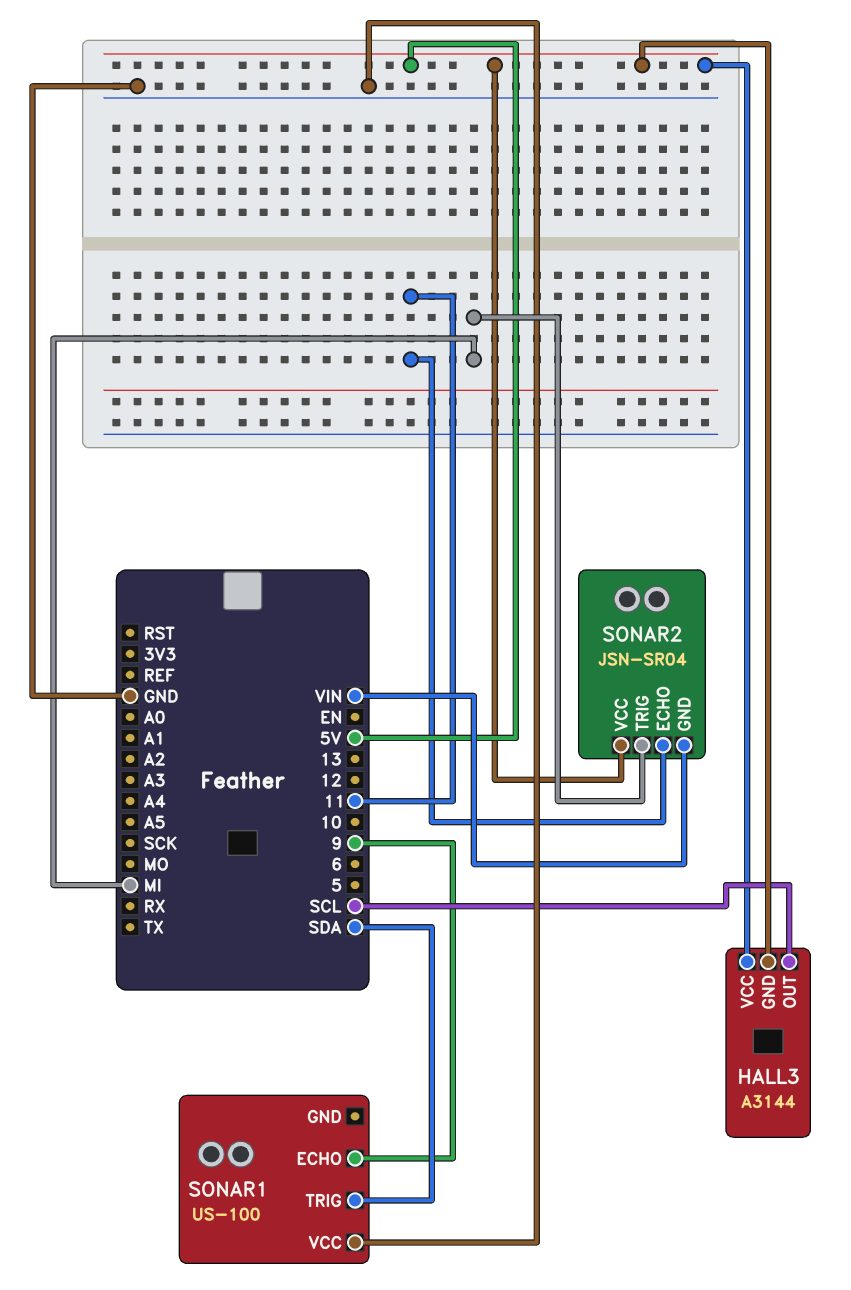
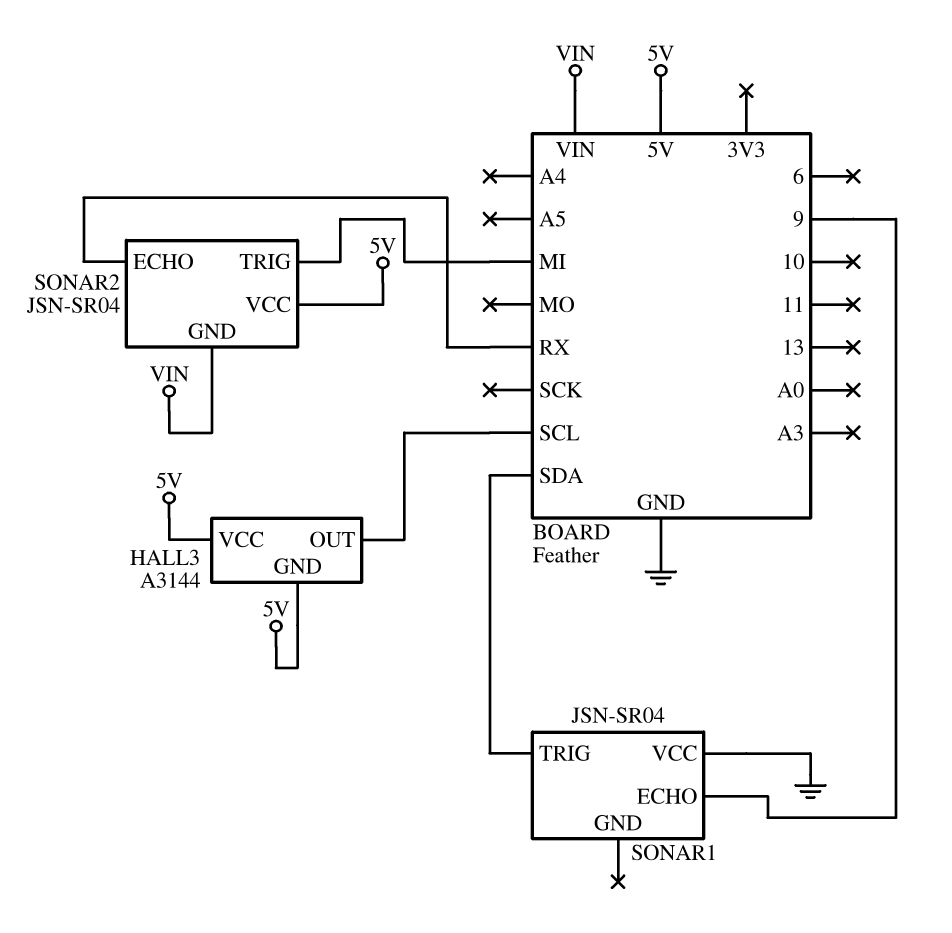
SONAR1: US-100 -> JSN-SR04
SONAR2 pin ECHO: 11 -> RX

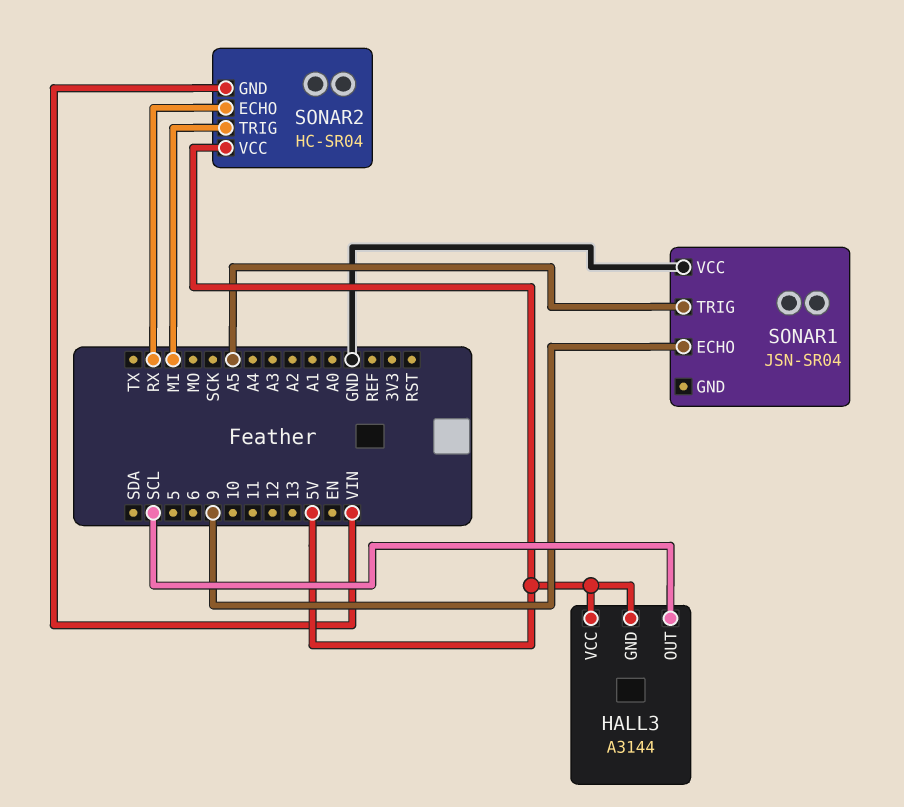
SONAR1 pin TRIG: SDA -> A5
SONAR2: JSN-SR04 -> HC-SR04

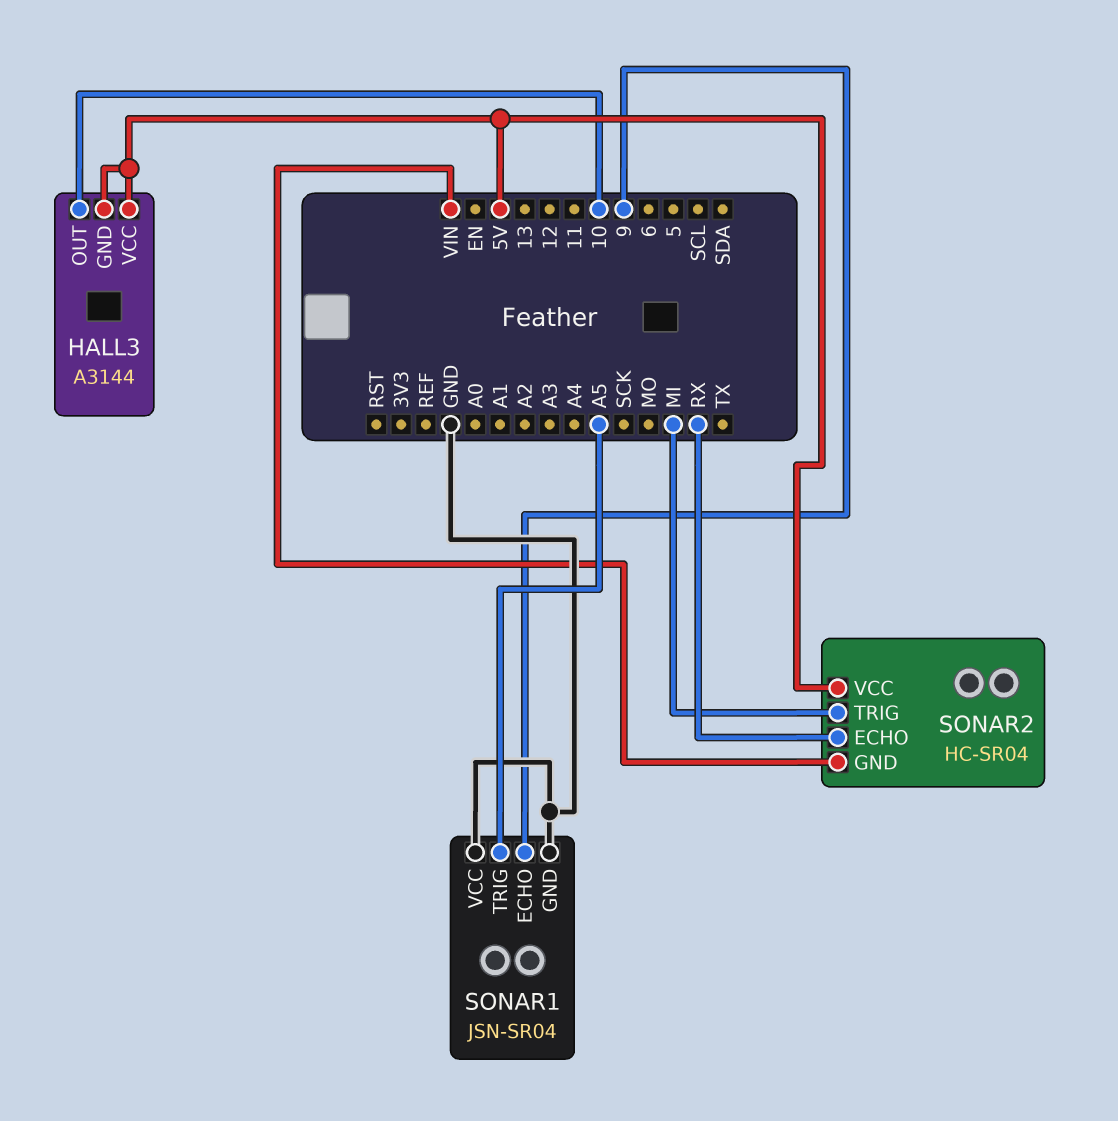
HALL3 pin OUT: SCL -> 10
SONAR1 pin GND: none -> GND

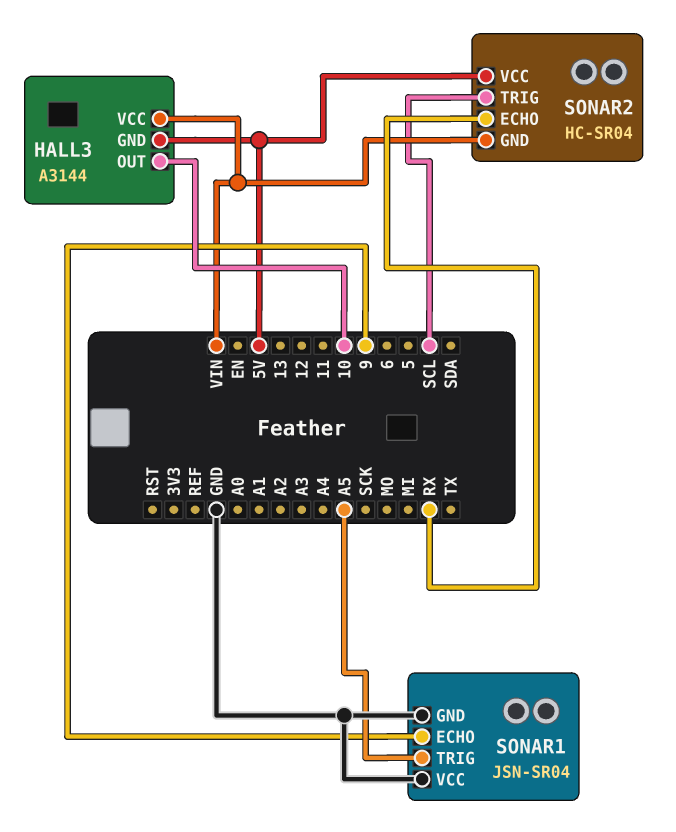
HALL3 pin VCC: 5V -> VIN
SONAR2 pin TRIG: MI -> SCL

